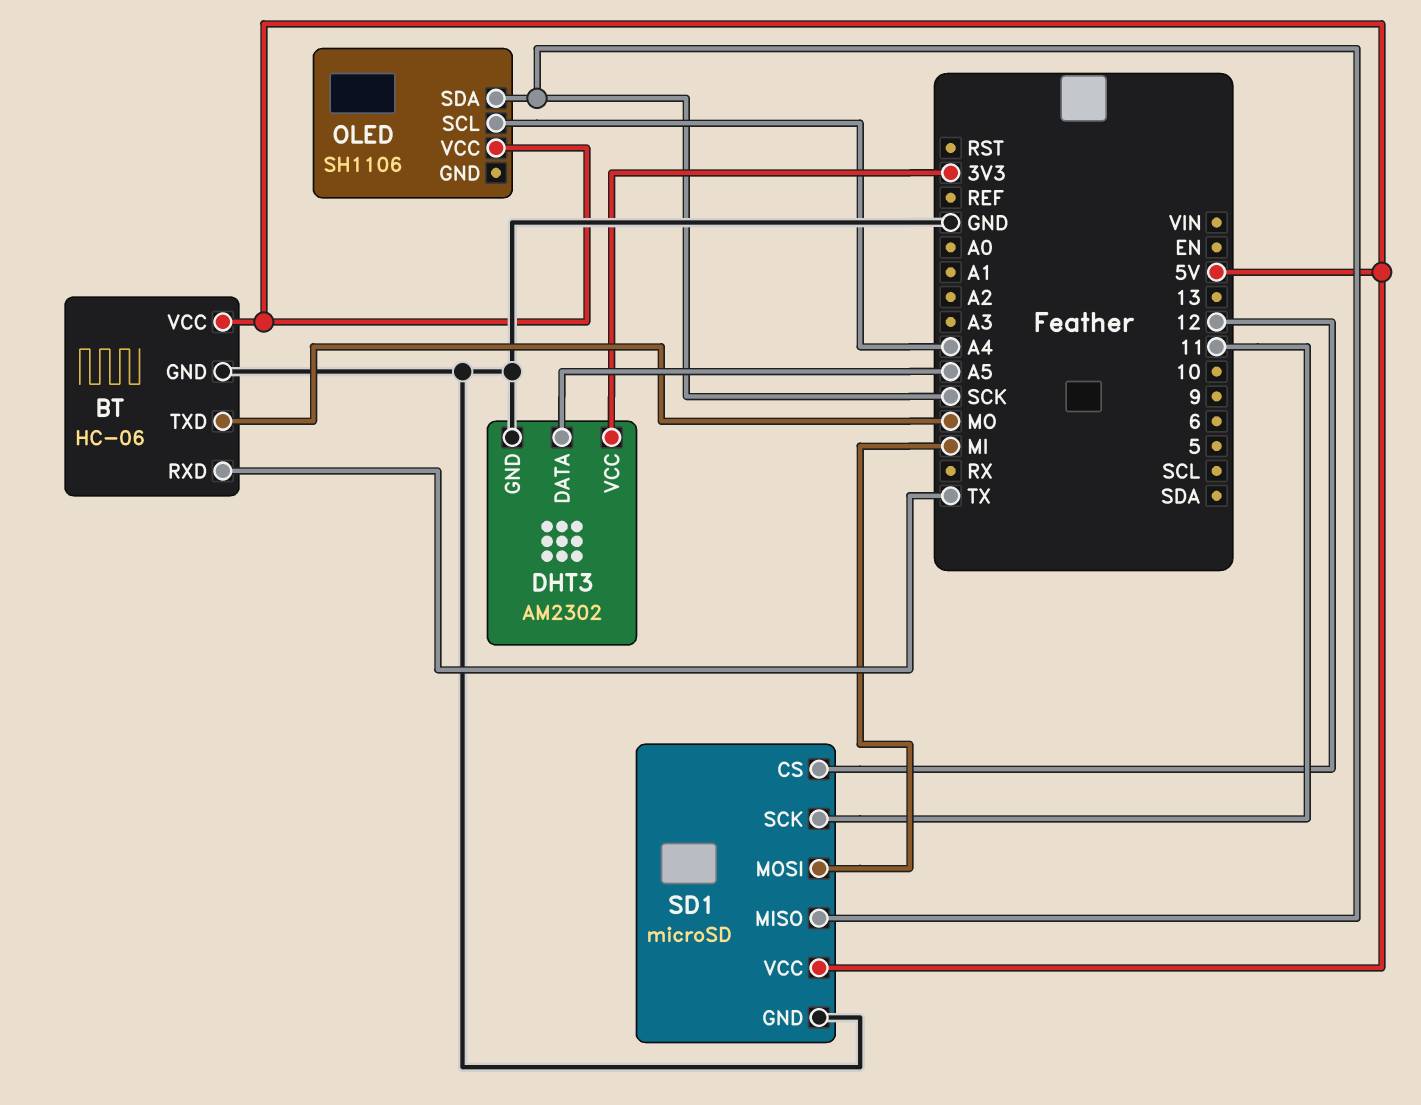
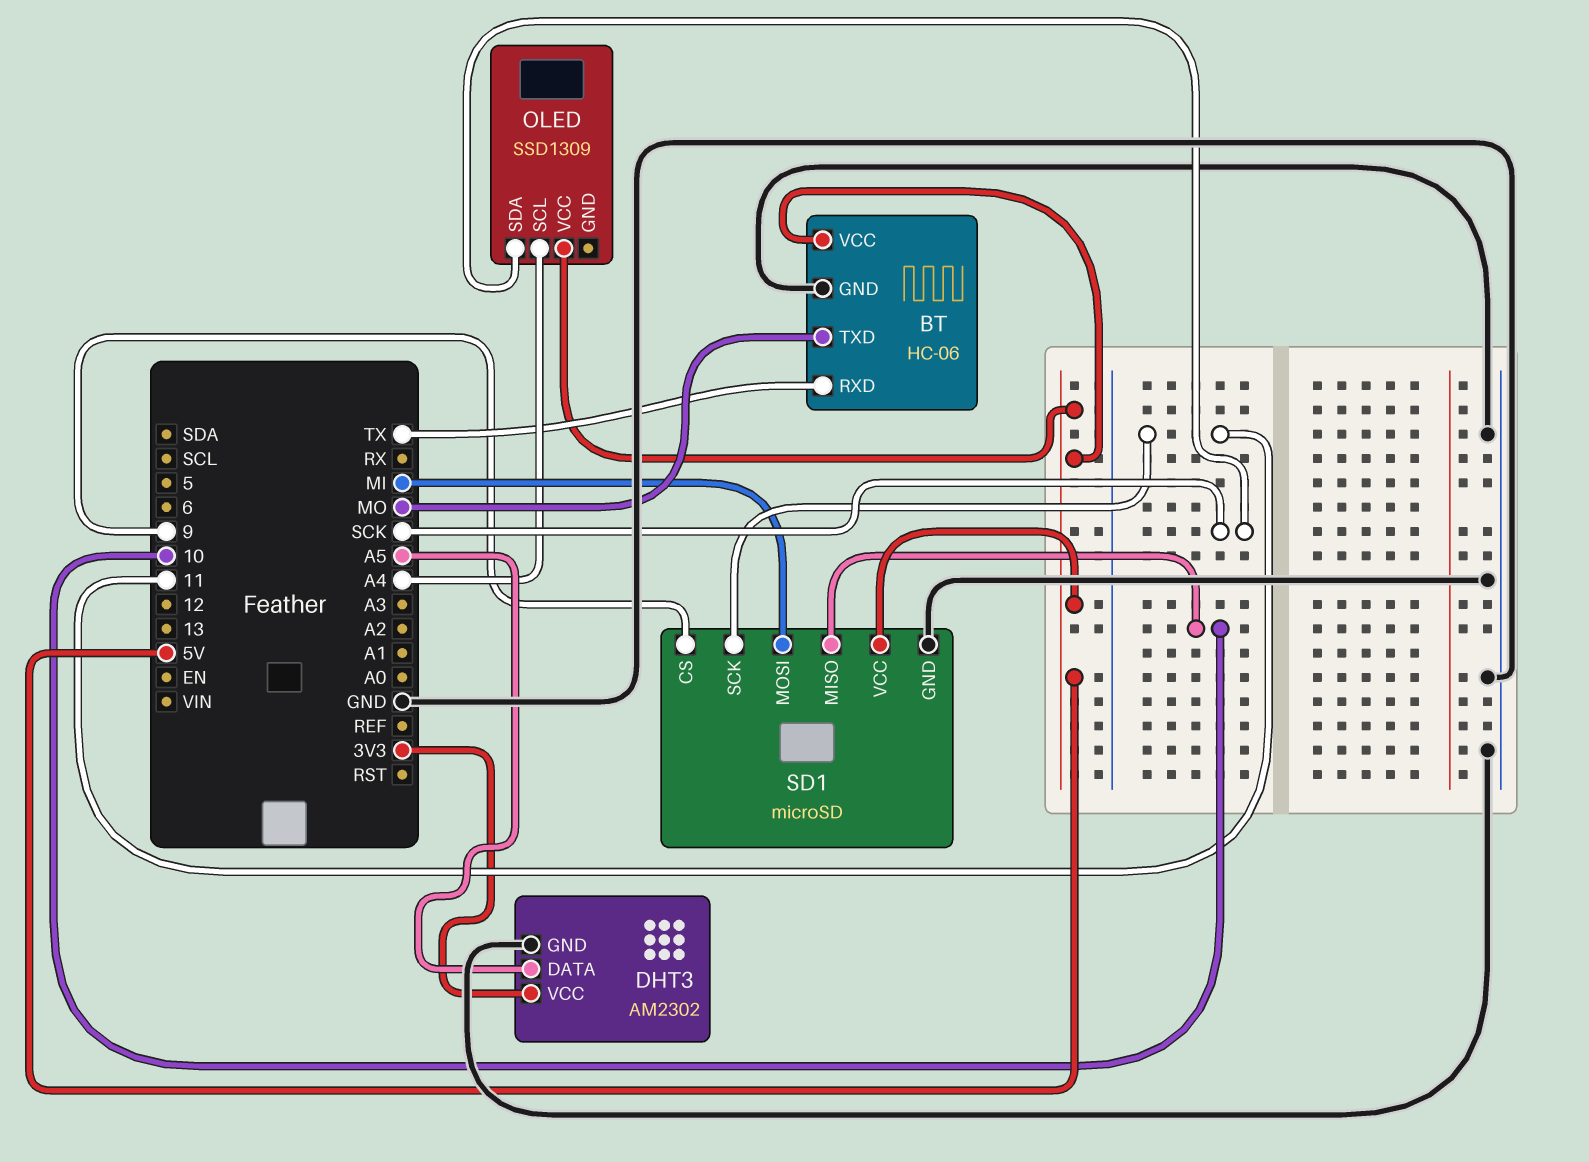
OLED: SH1106 -> SSD1309
SD1 pin CS: 12 -> 9
SD1 pin MISO: SCK -> 10

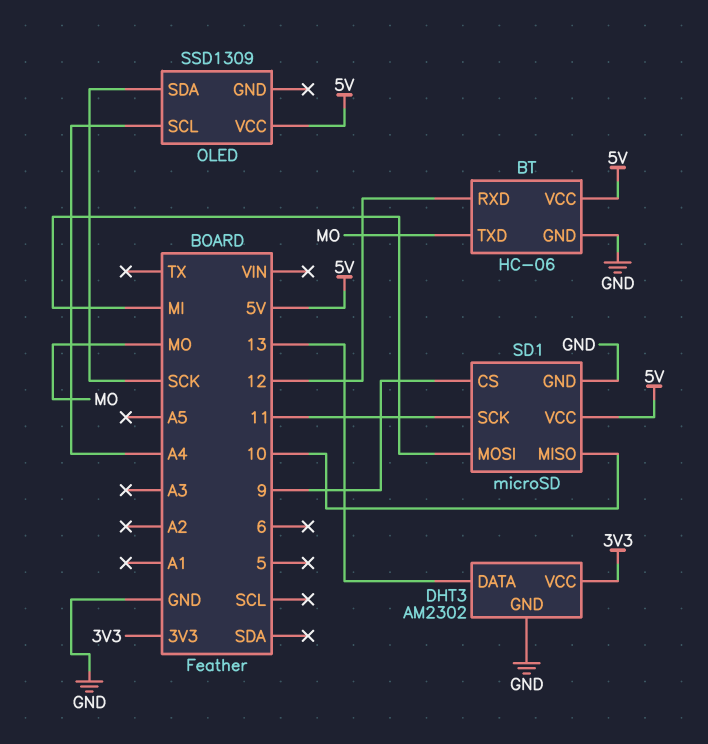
BT pin RXD: TX -> 12
DHT3 pin DATA: A5 -> 13

